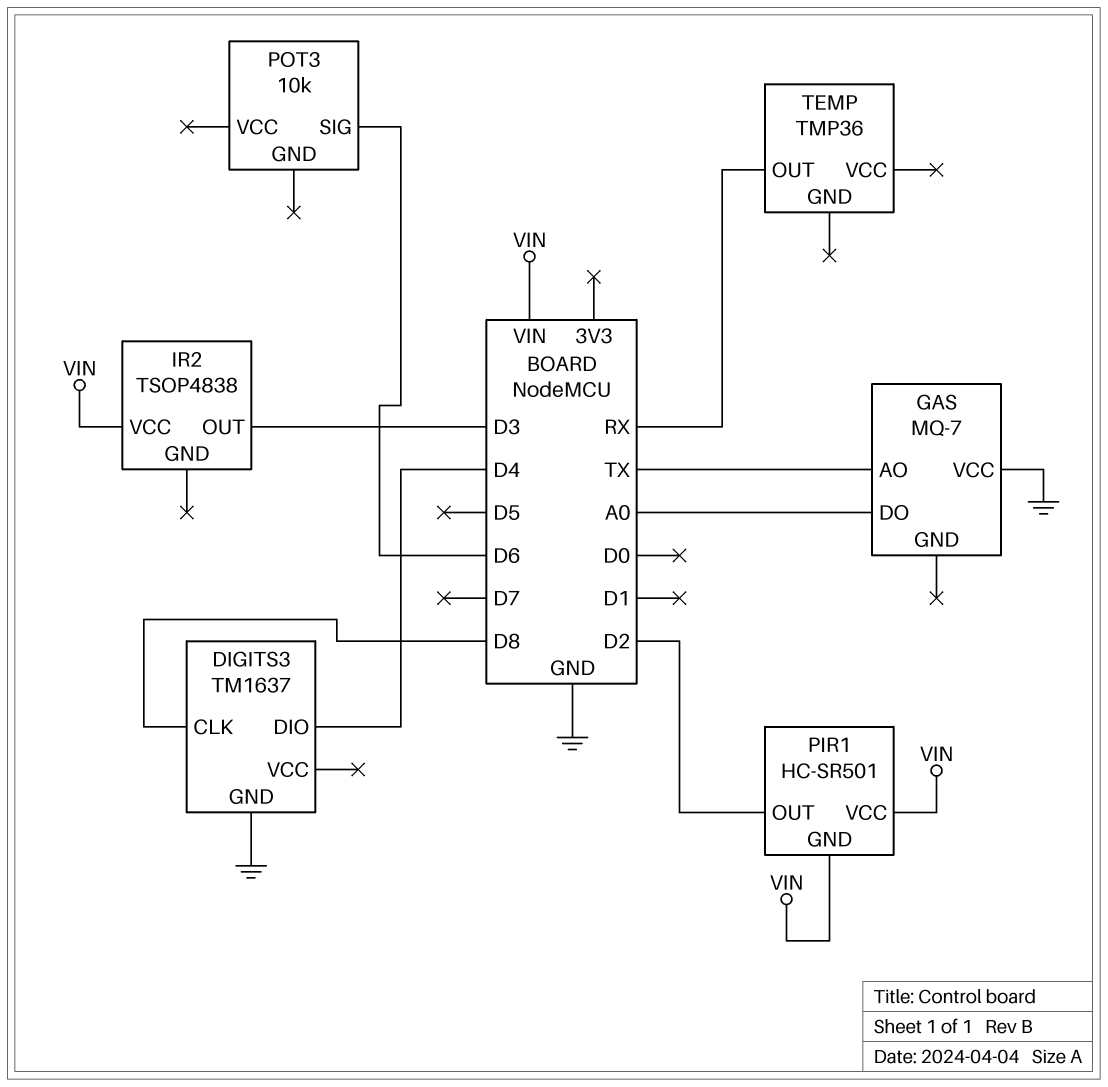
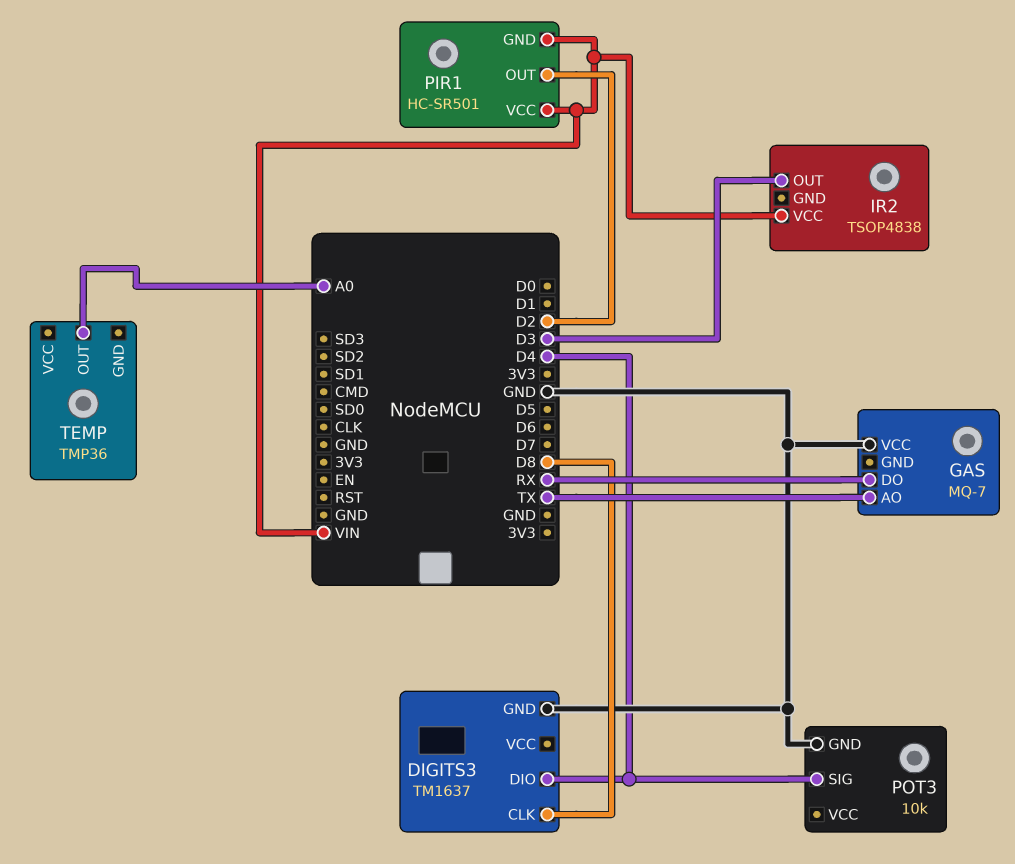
GAS pin DO: A0 -> RX
POT3 pin GND: none -> GND
POT3 pin SIG: D6 -> D4
TEMP pin OUT: RX -> A0

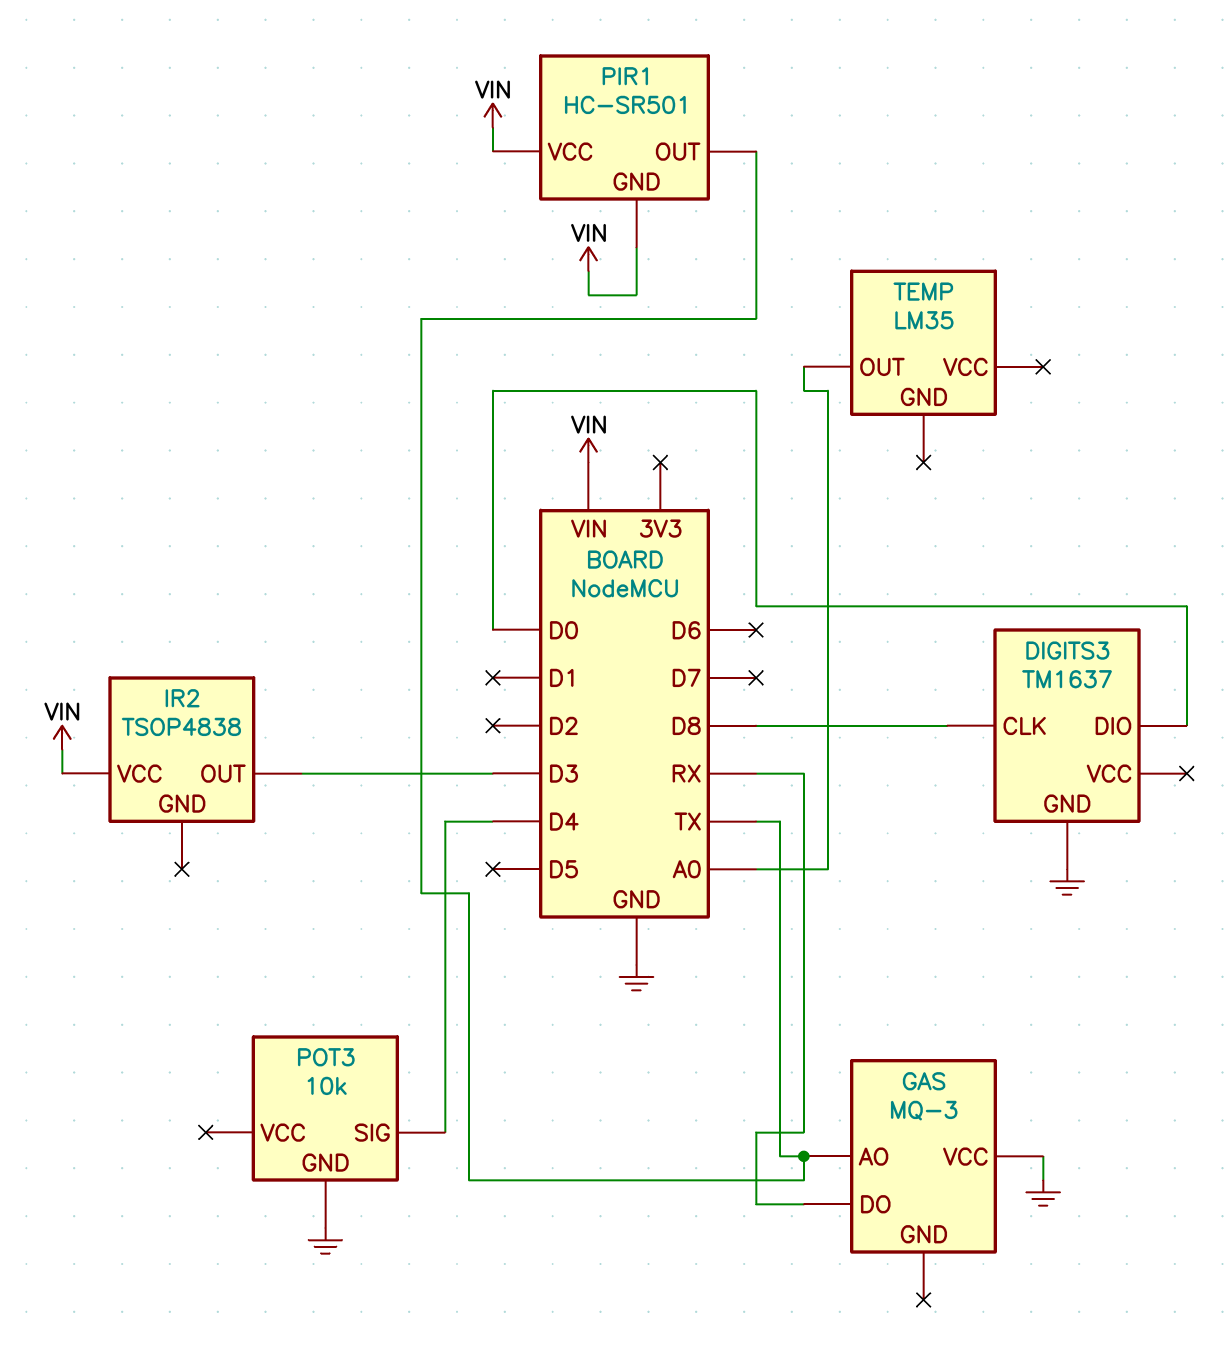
DIGITS3 pin DIO: D4 -> D0
GAS: MQ-7 -> MQ-3
PIR1 pin OUT: D2 -> TX
TEMP: TMP36 -> LM35

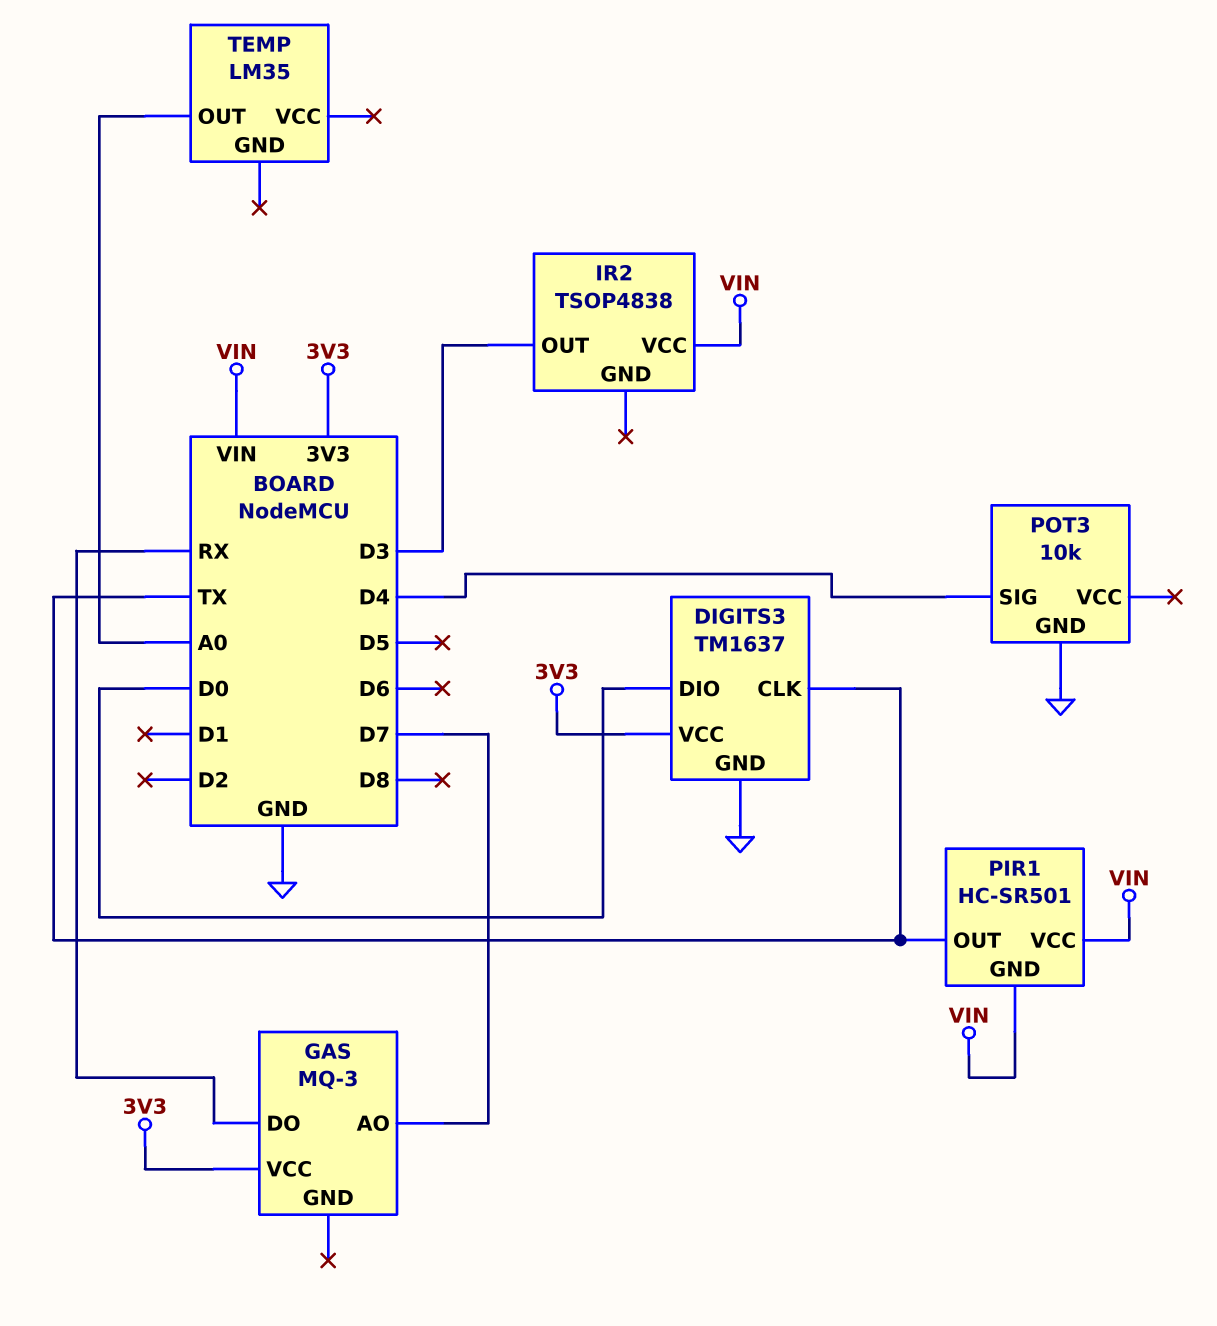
DIGITS3 pin CLK: D8 -> TX
DIGITS3 pin VCC: none -> 3V3
GAS pin AO: TX -> D7
GAS pin VCC: GND -> 3V3

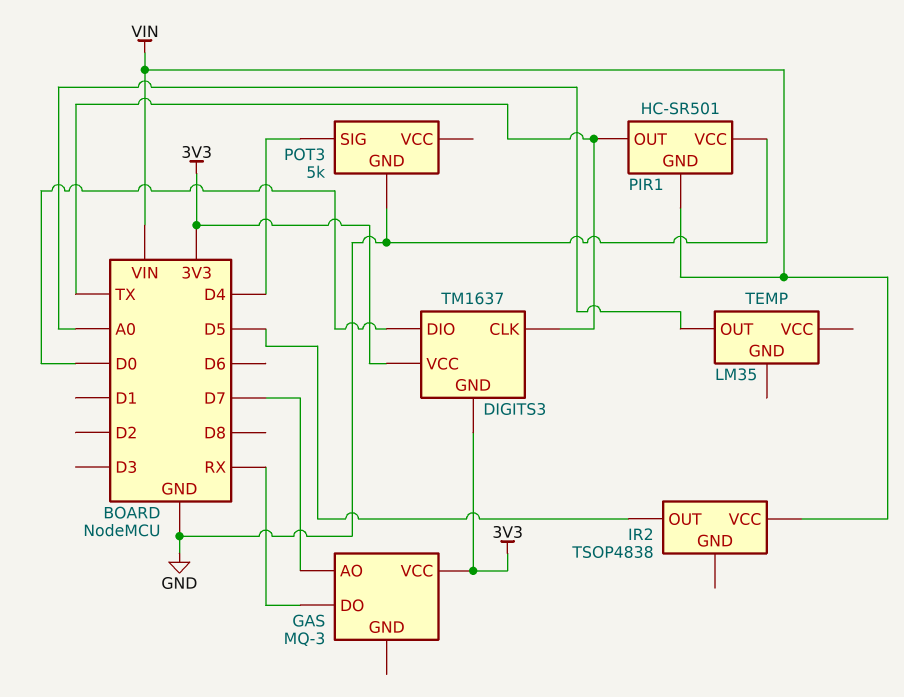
DIGITS3 pin GND: GND -> 3V3
IR2 pin OUT: D3 -> D5
PIR1 pin VCC: VIN -> GND
POT3: 10k -> 5k

